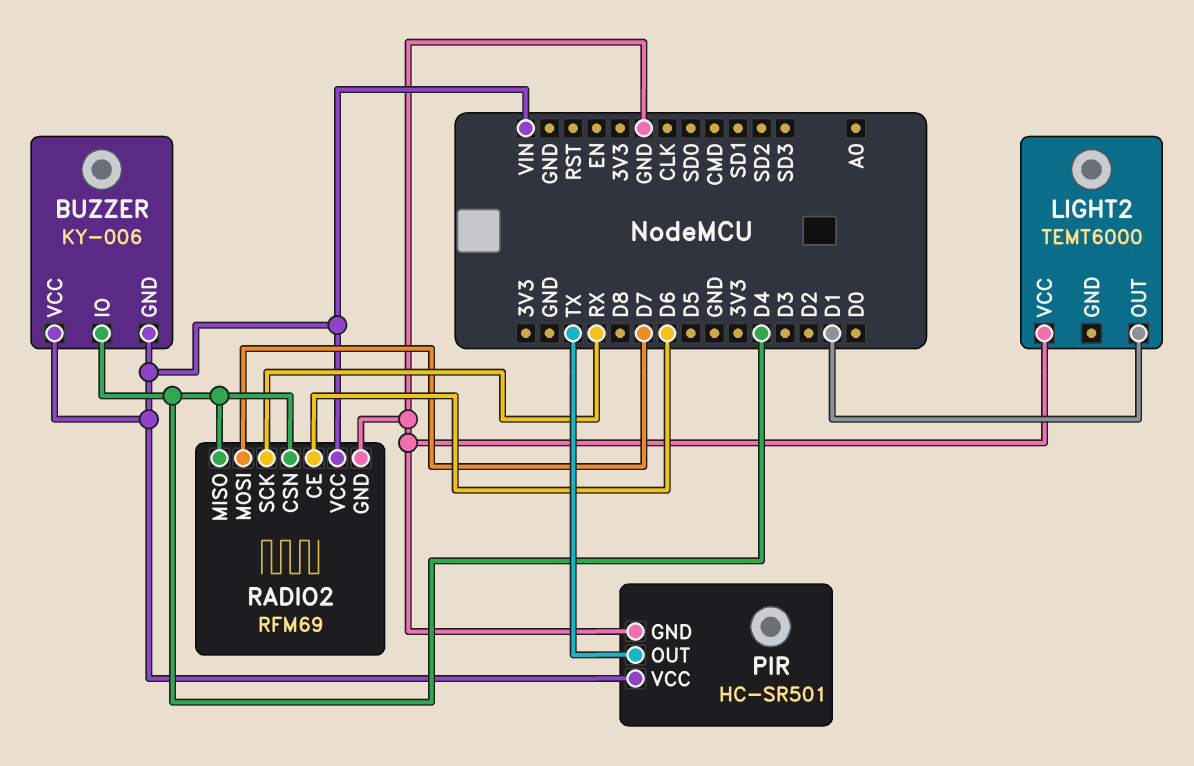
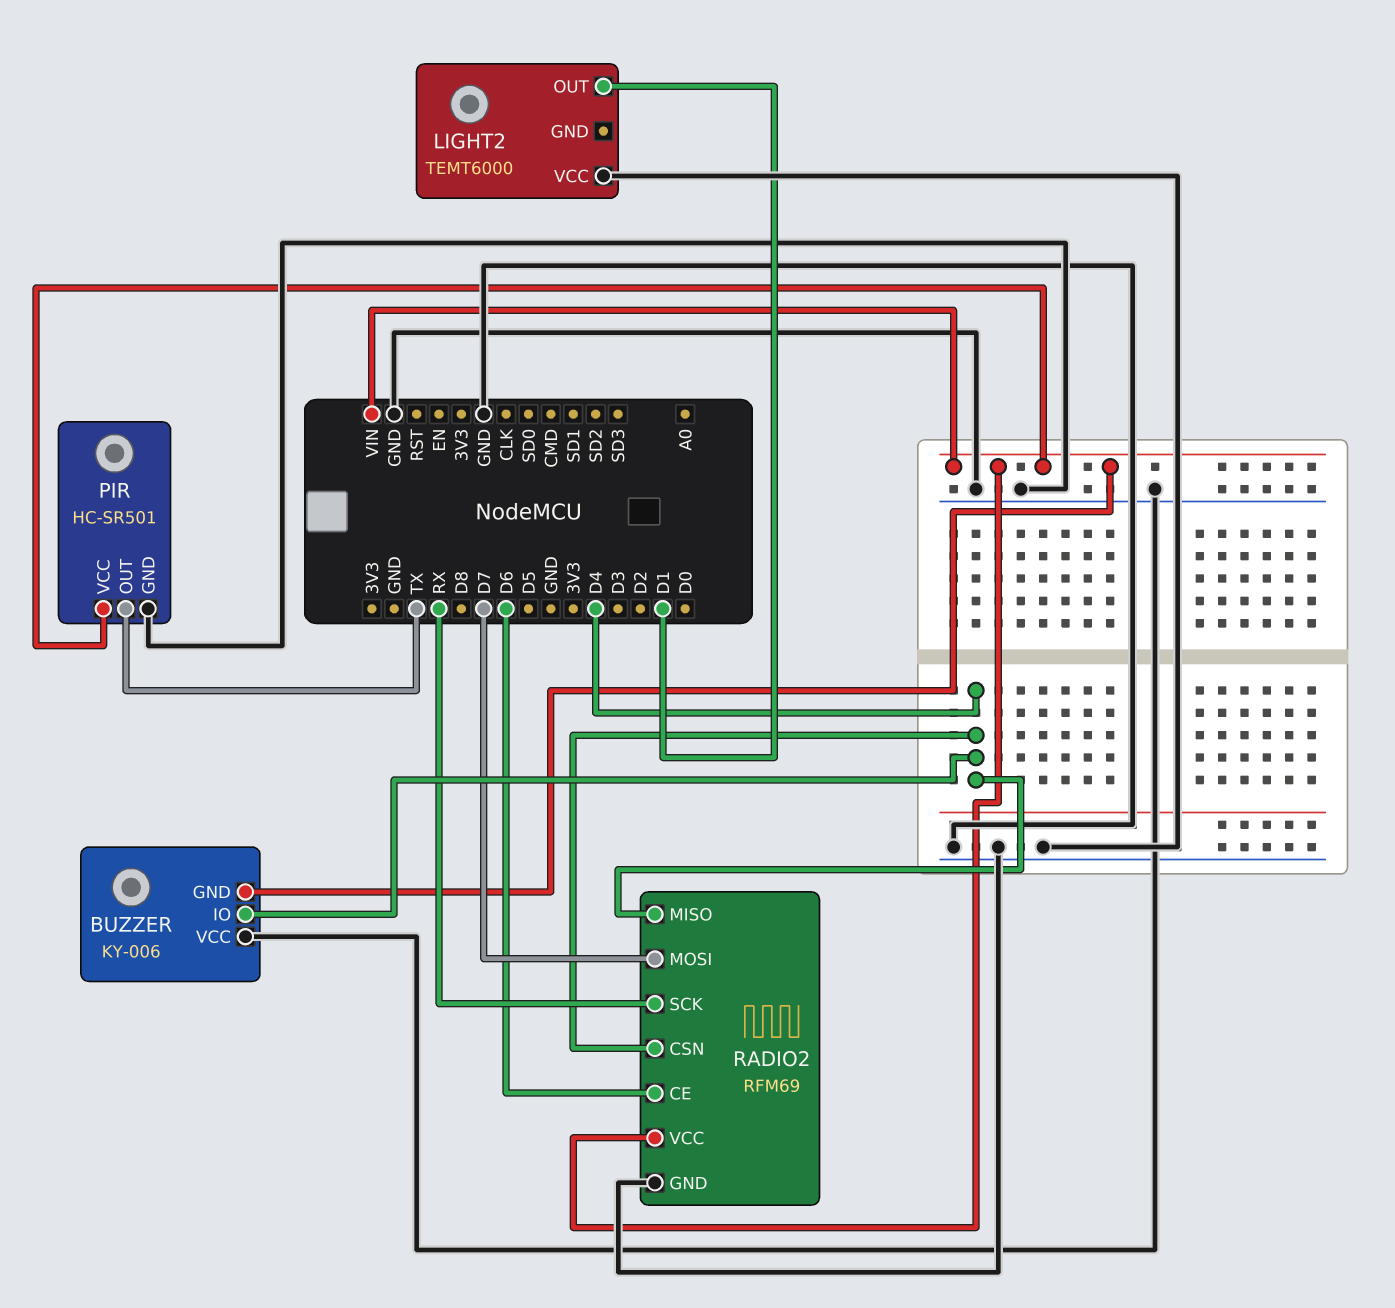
BUZZER pin VCC: VIN -> GND

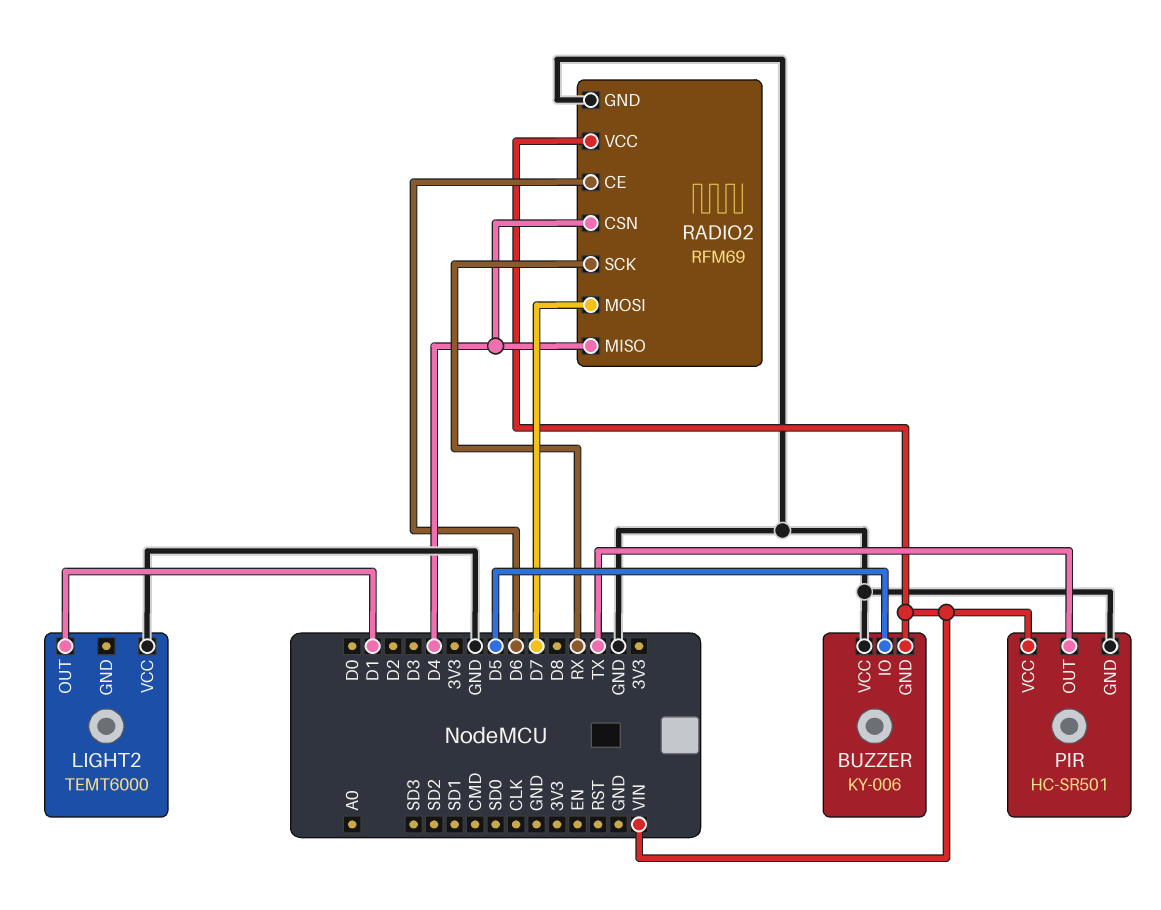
BUZZER pin IO: D4 -> D5

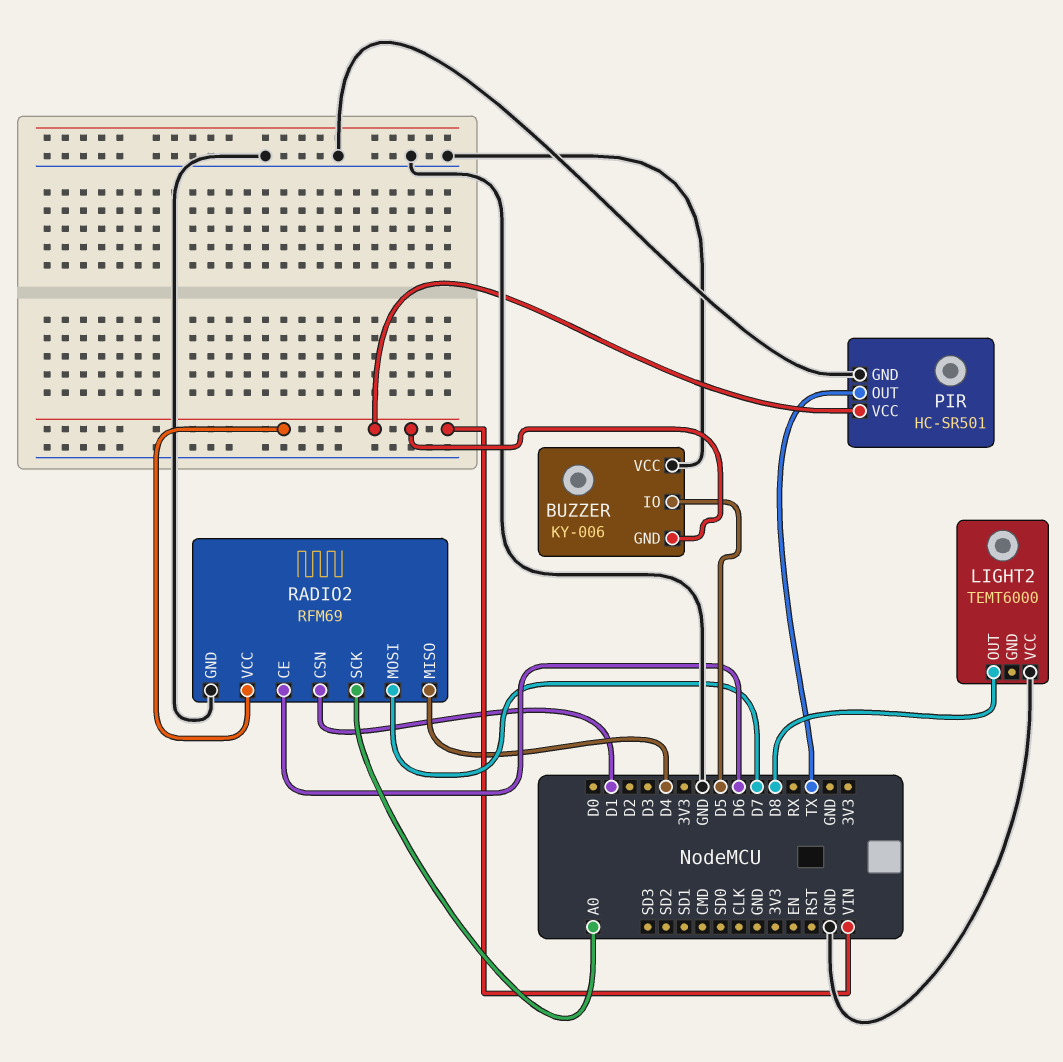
LIGHT2 pin OUT: D1 -> D8
RADIO2 pin CSN: D4 -> D1
RADIO2 pin SCK: RX -> A0

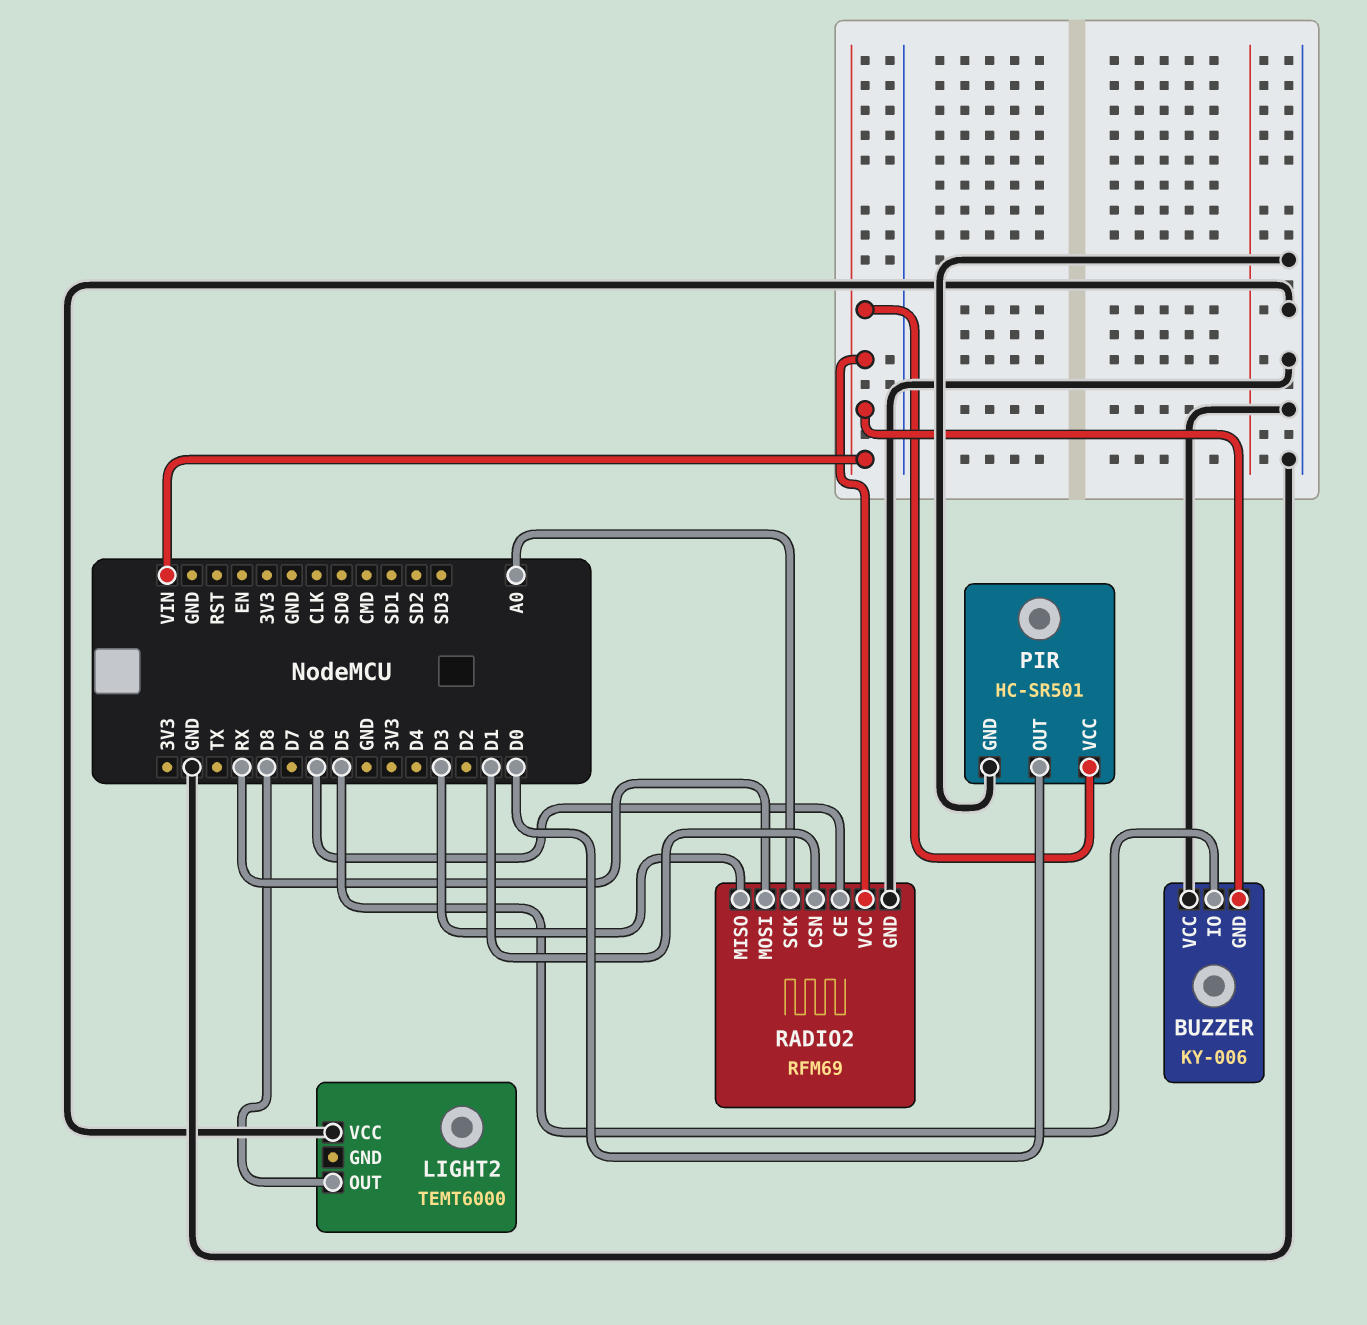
PIR pin OUT: TX -> D0
RADIO2 pin MISO: D4 -> D3
RADIO2 pin MOSI: D7 -> RX

